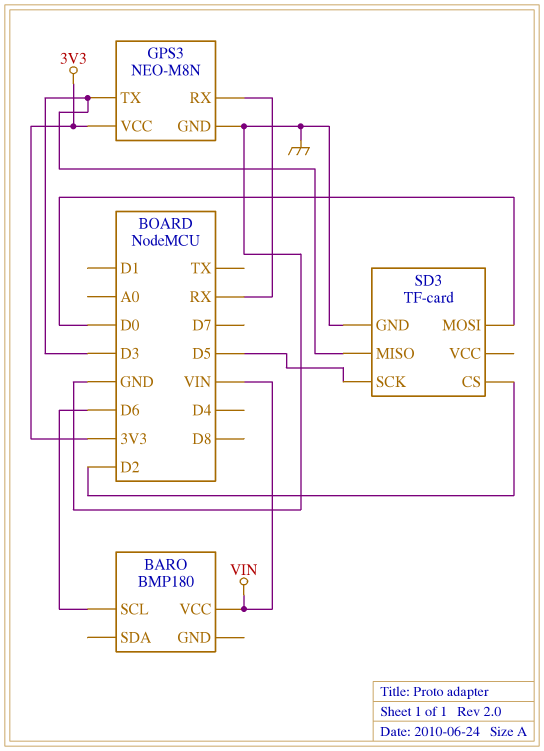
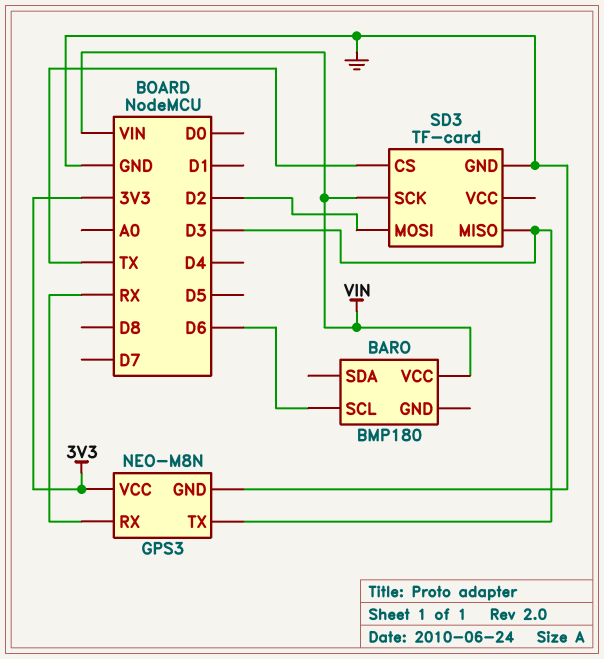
SD3 pin CS: D2 -> TX
SD3 pin MOSI: D0 -> D2
SD3 pin SCK: D5 -> VIN

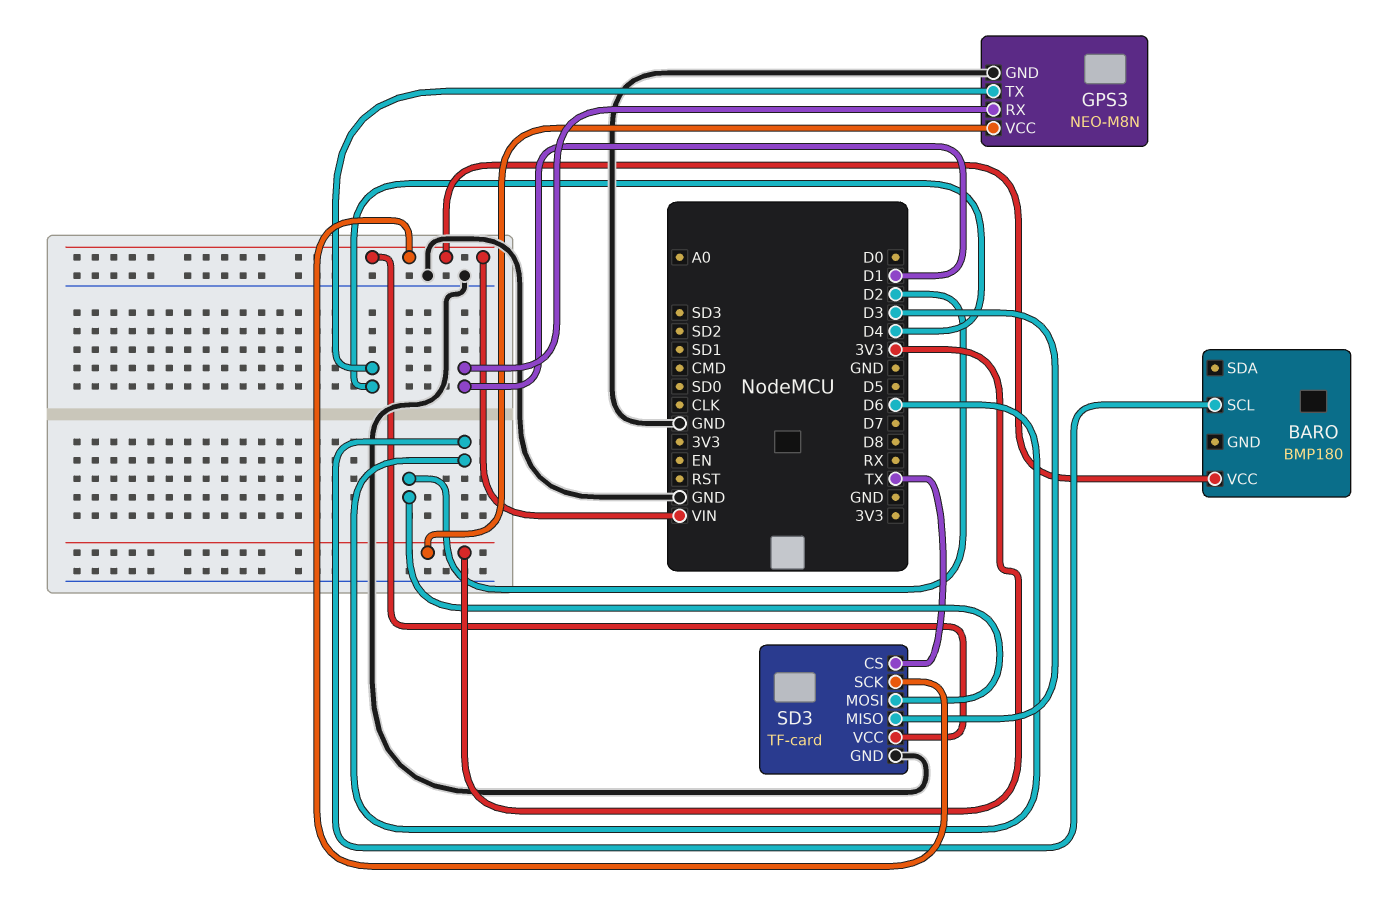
GPS3 pin RX: RX -> D1
GPS3 pin TX: D3 -> D4
SD3 pin VCC: none -> VIN

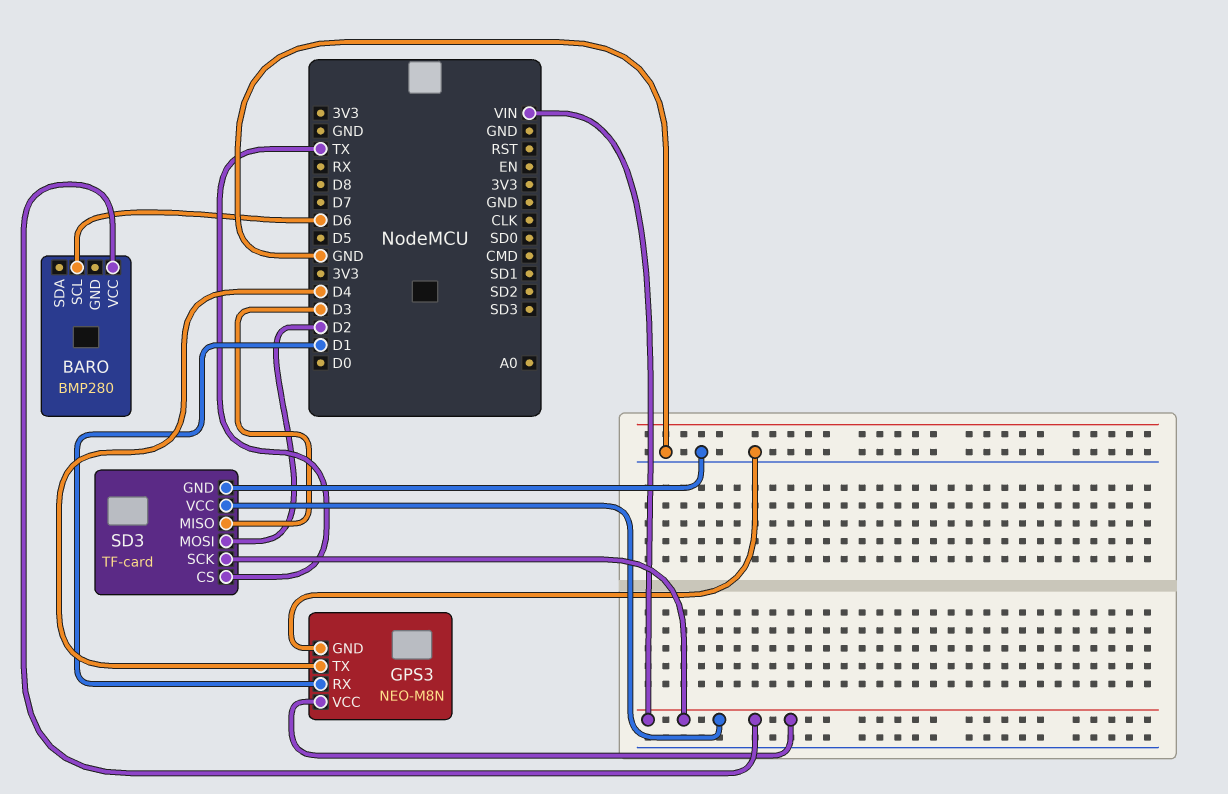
BARO: BMP180 -> BMP280
GPS3 pin VCC: 3V3 -> VIN

